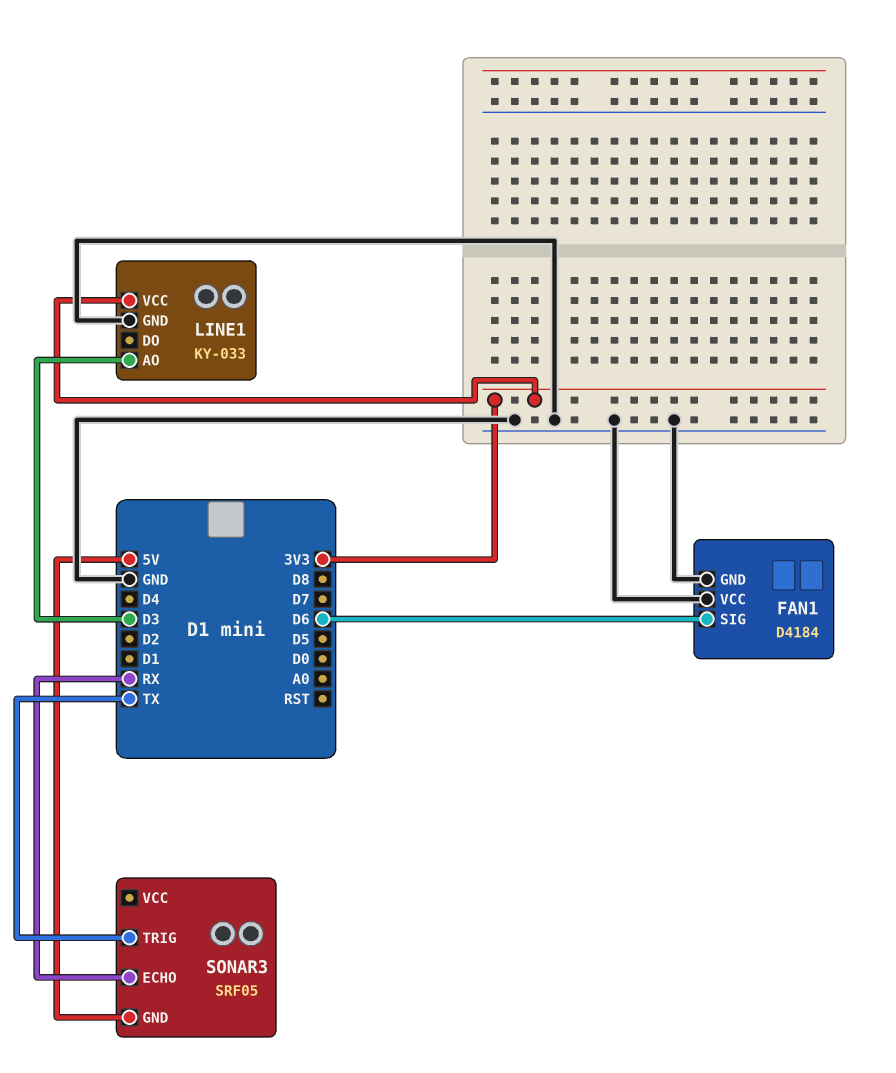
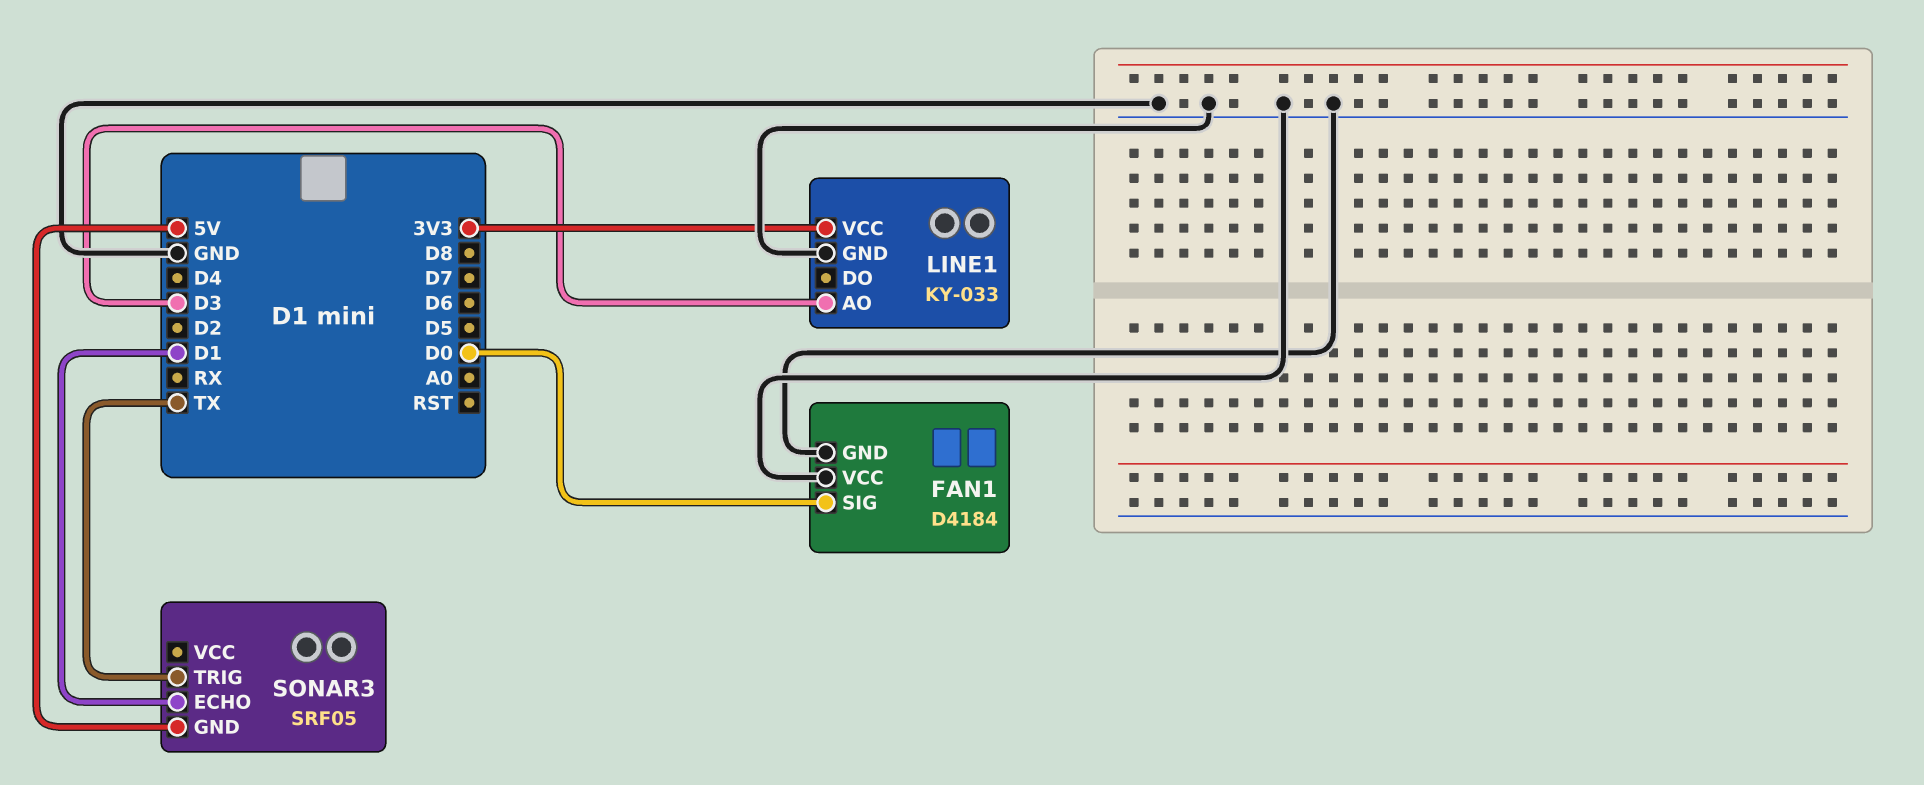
FAN1 pin SIG: D6 -> D0
SONAR3 pin ECHO: RX -> D1

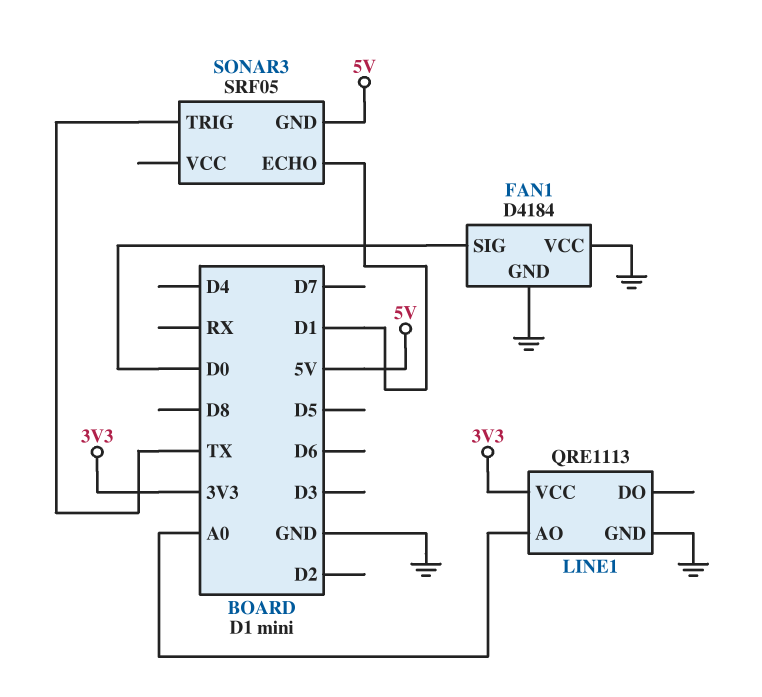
LINE1: KY-033 -> QRE1113
LINE1 pin AO: D3 -> A0

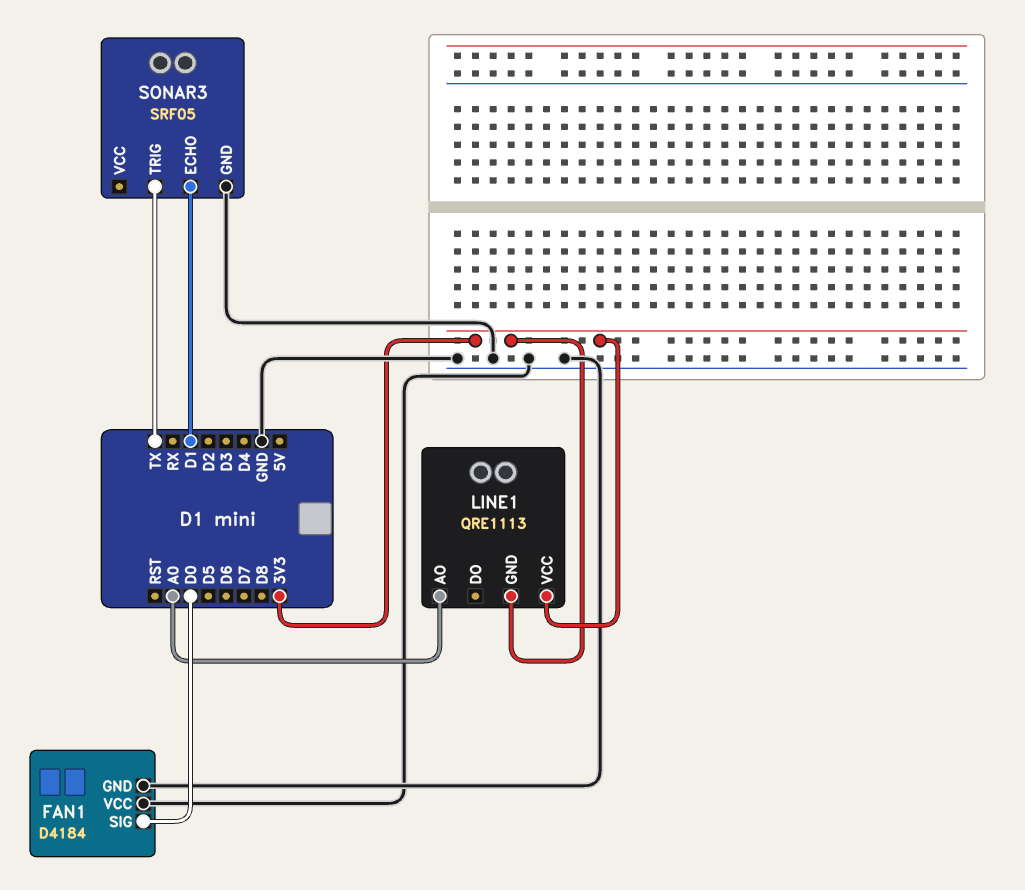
LINE1 pin GND: GND -> 3V3
SONAR3 pin GND: 5V -> GND

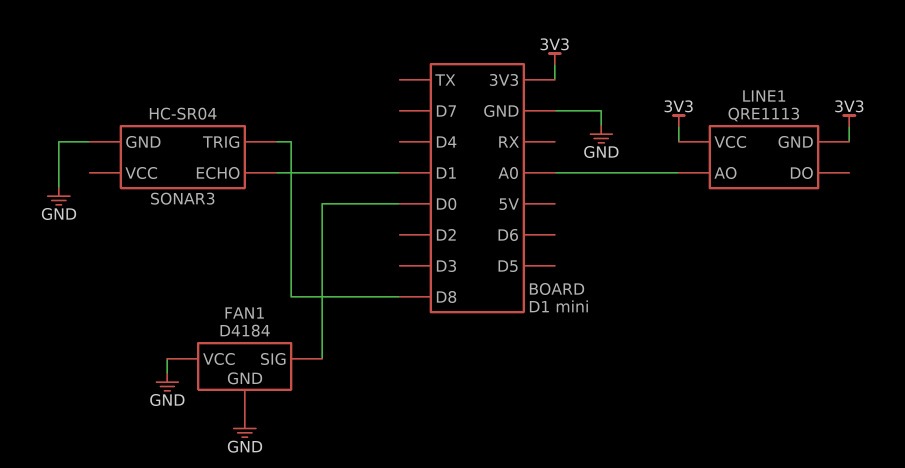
SONAR3: SRF05 -> HC-SR04
SONAR3 pin TRIG: TX -> D8

